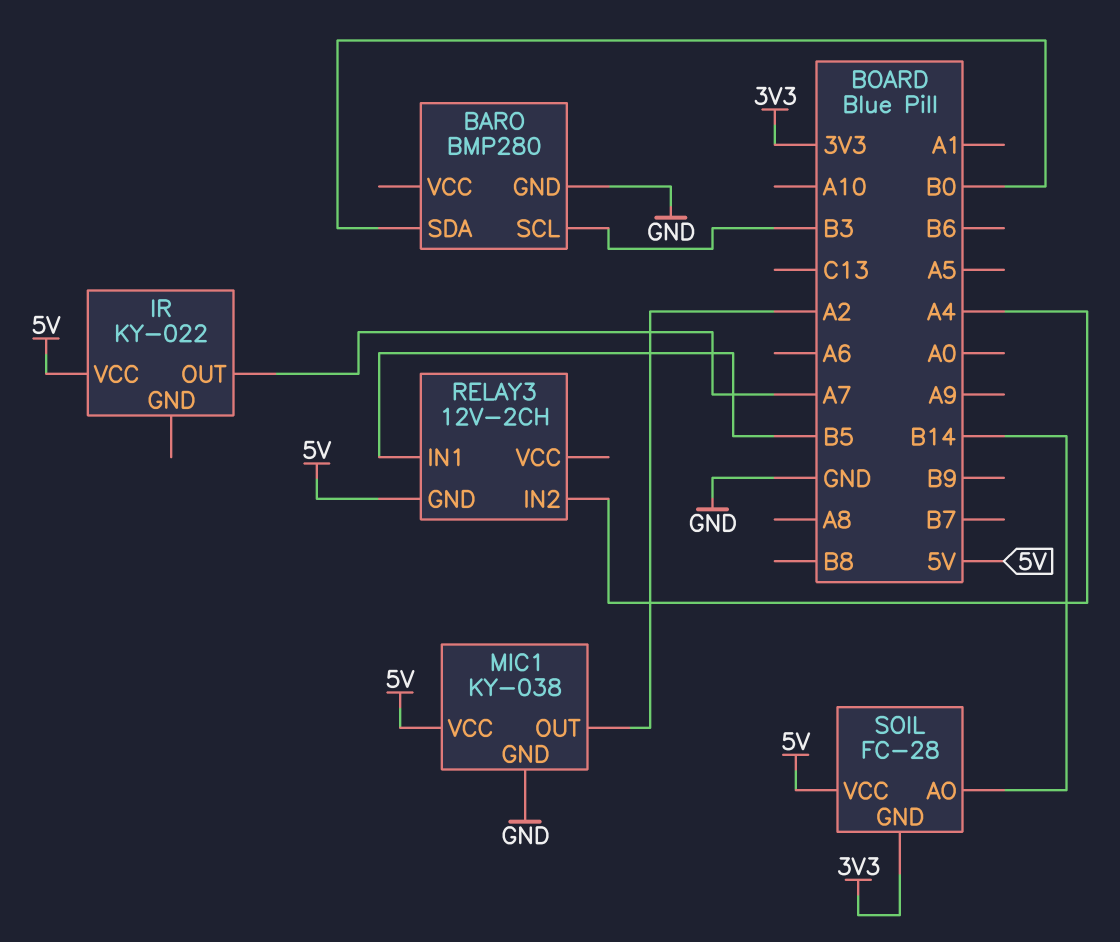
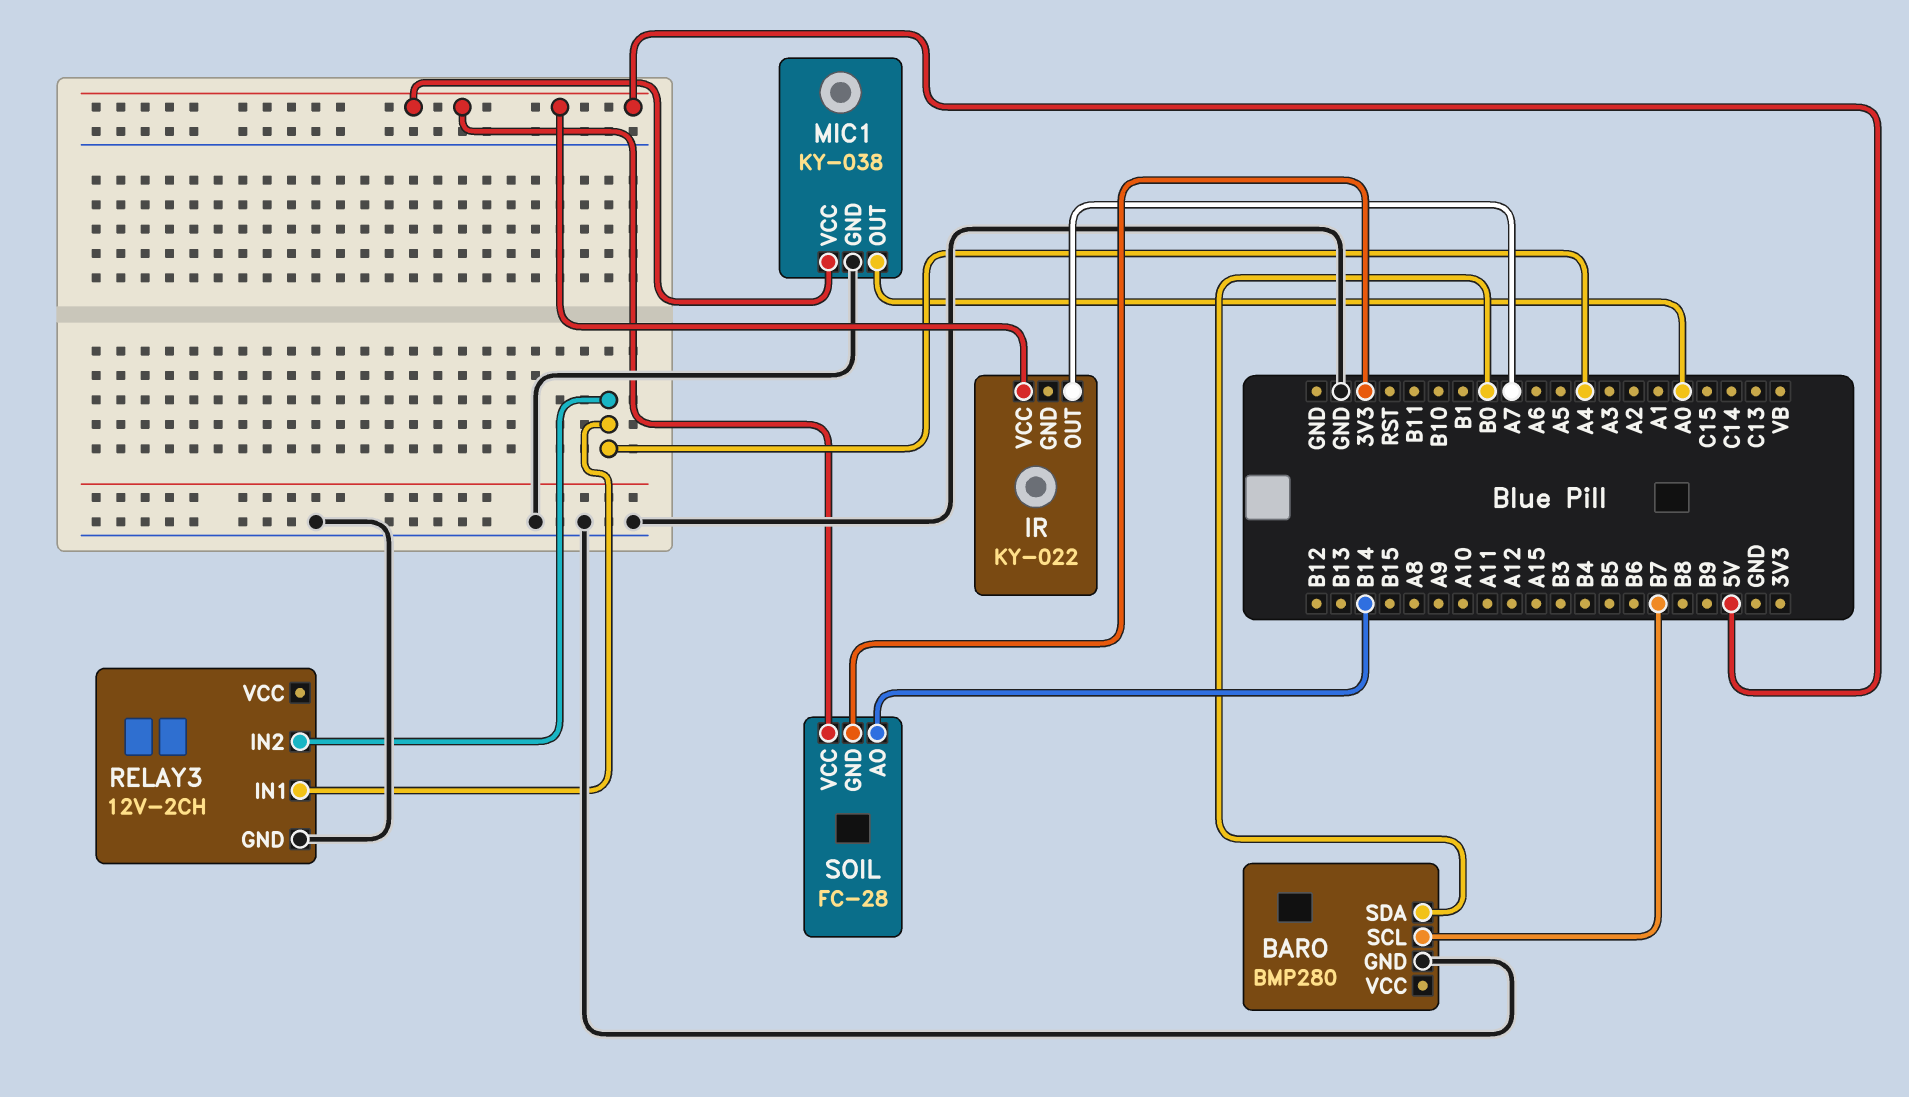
BARO pin SCL: B3 -> B7
MIC1 pin OUT: A2 -> A0
RELAY3 pin GND: 5V -> GND
RELAY3 pin IN1: B5 -> A4

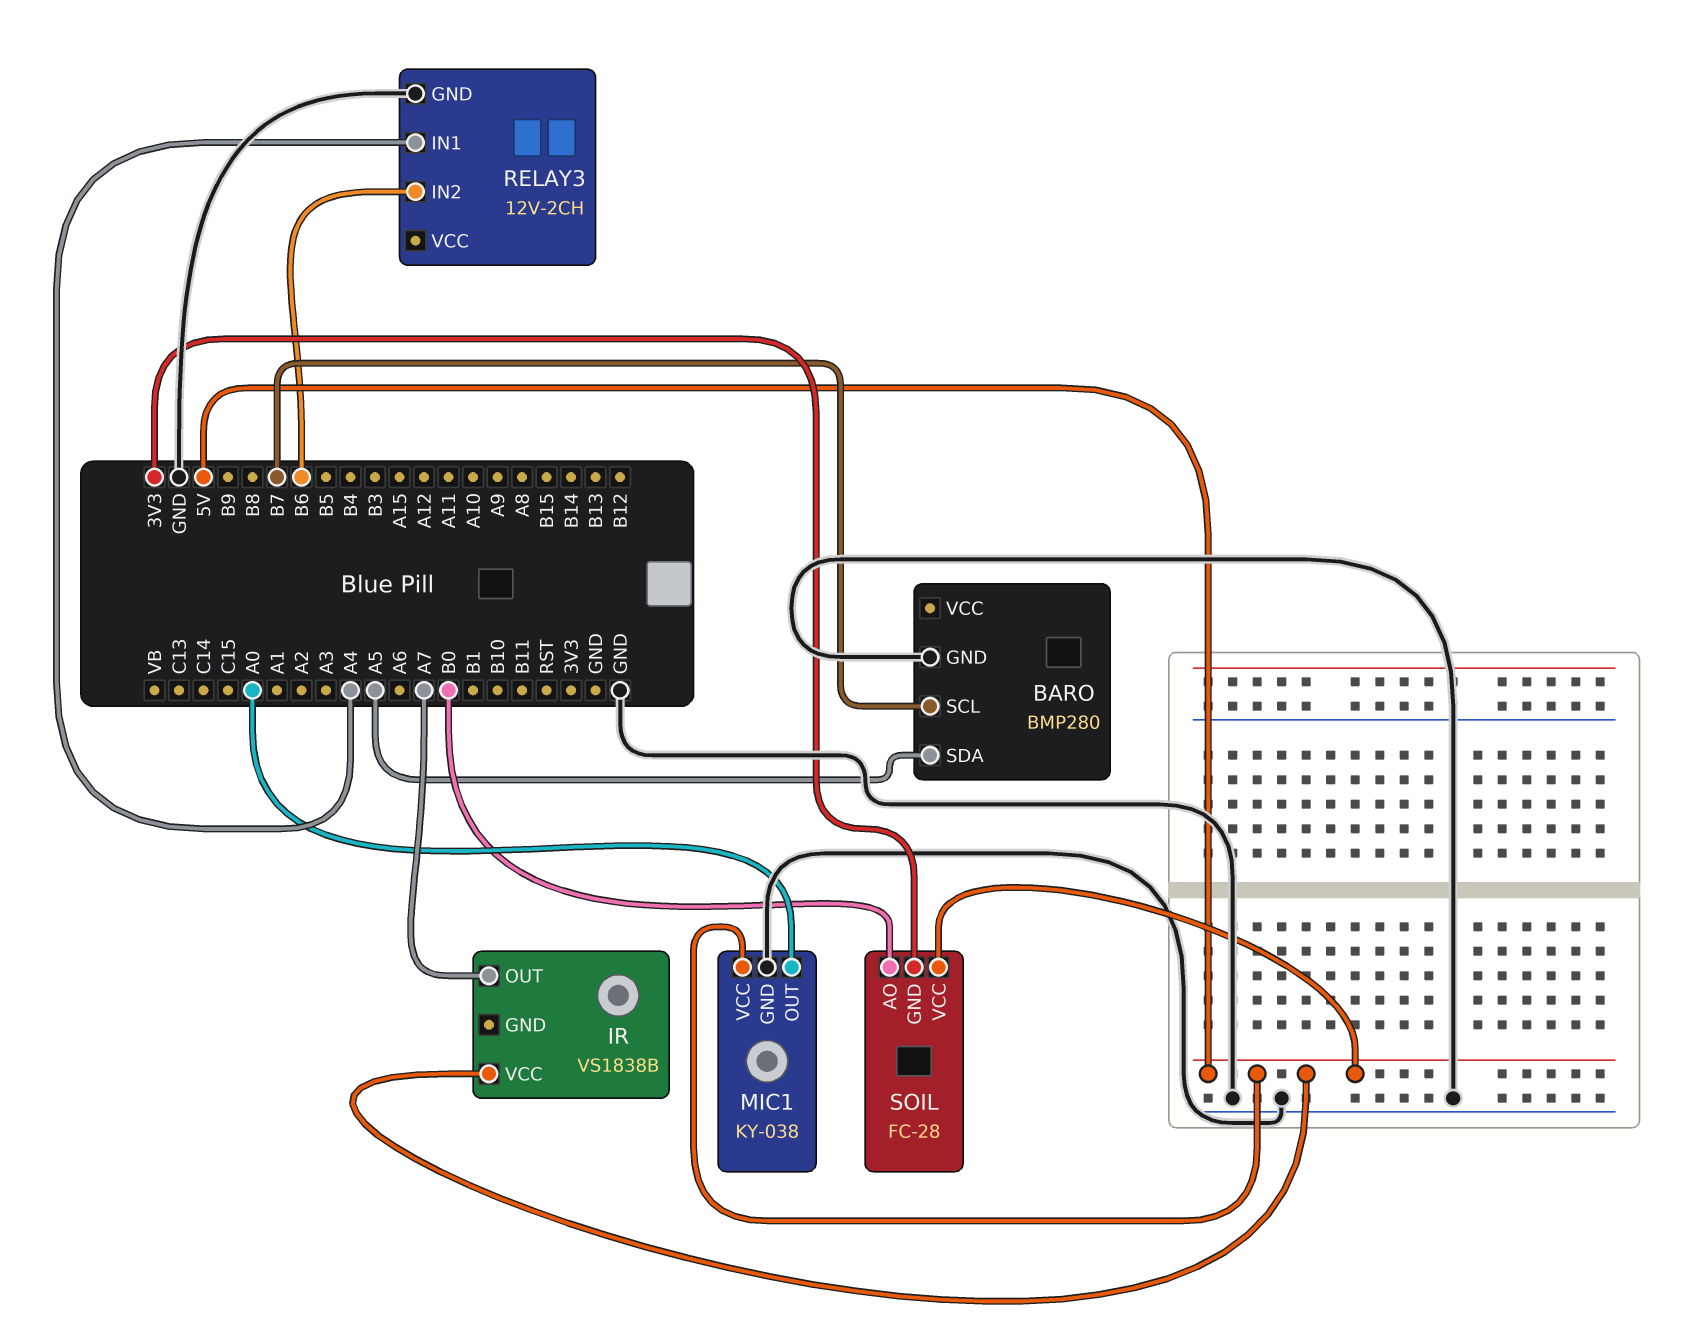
BARO pin SDA: B0 -> A5
IR: KY-022 -> VS1838B
RELAY3 pin IN2: A4 -> B6
SOIL pin AO: B14 -> B0

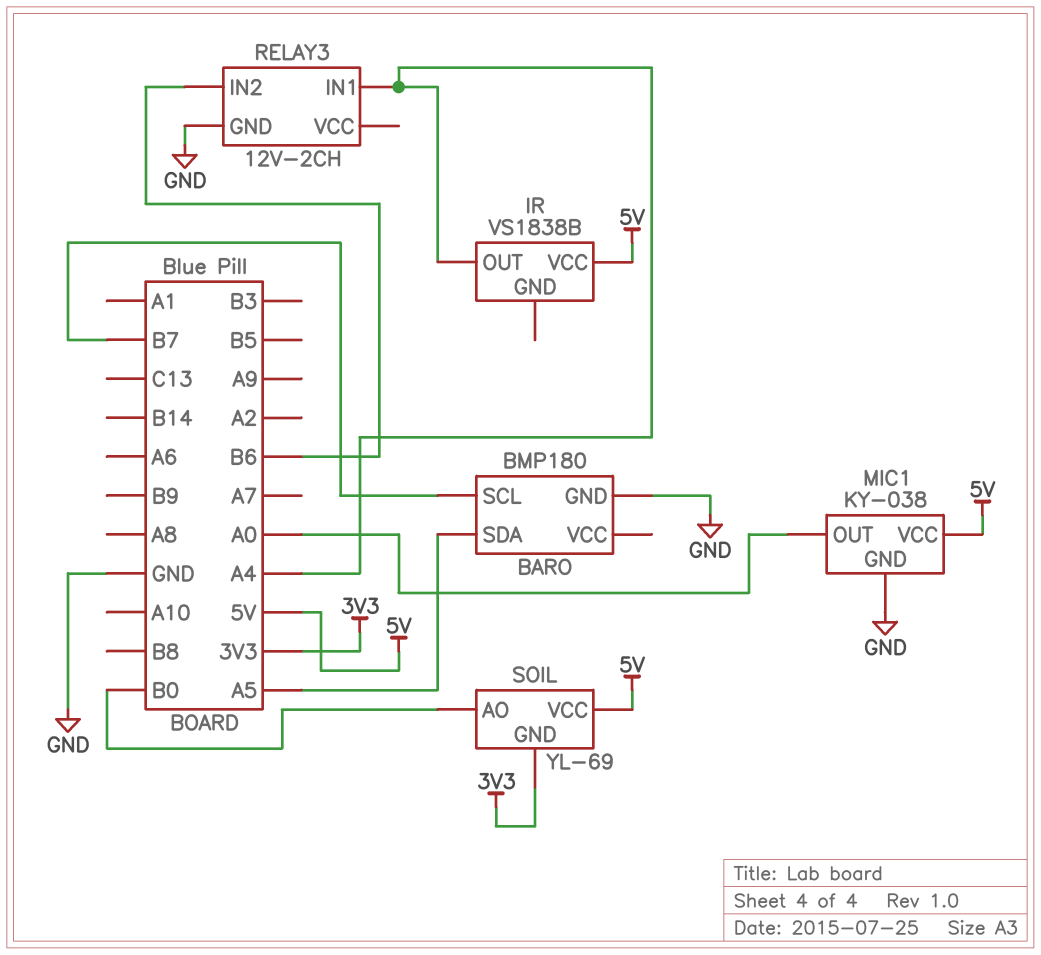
BARO: BMP280 -> BMP180
IR pin OUT: A7 -> A4
SOIL: FC-28 -> YL-69

